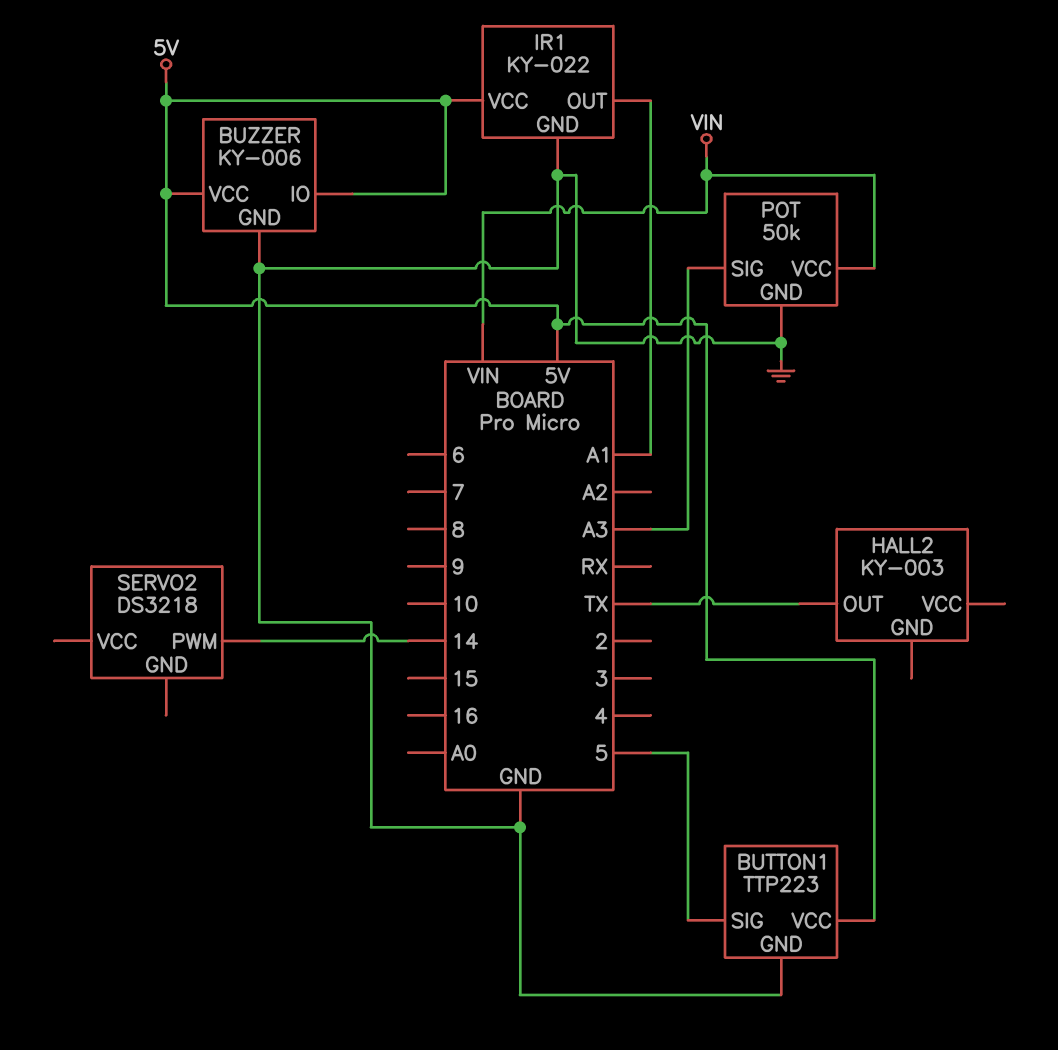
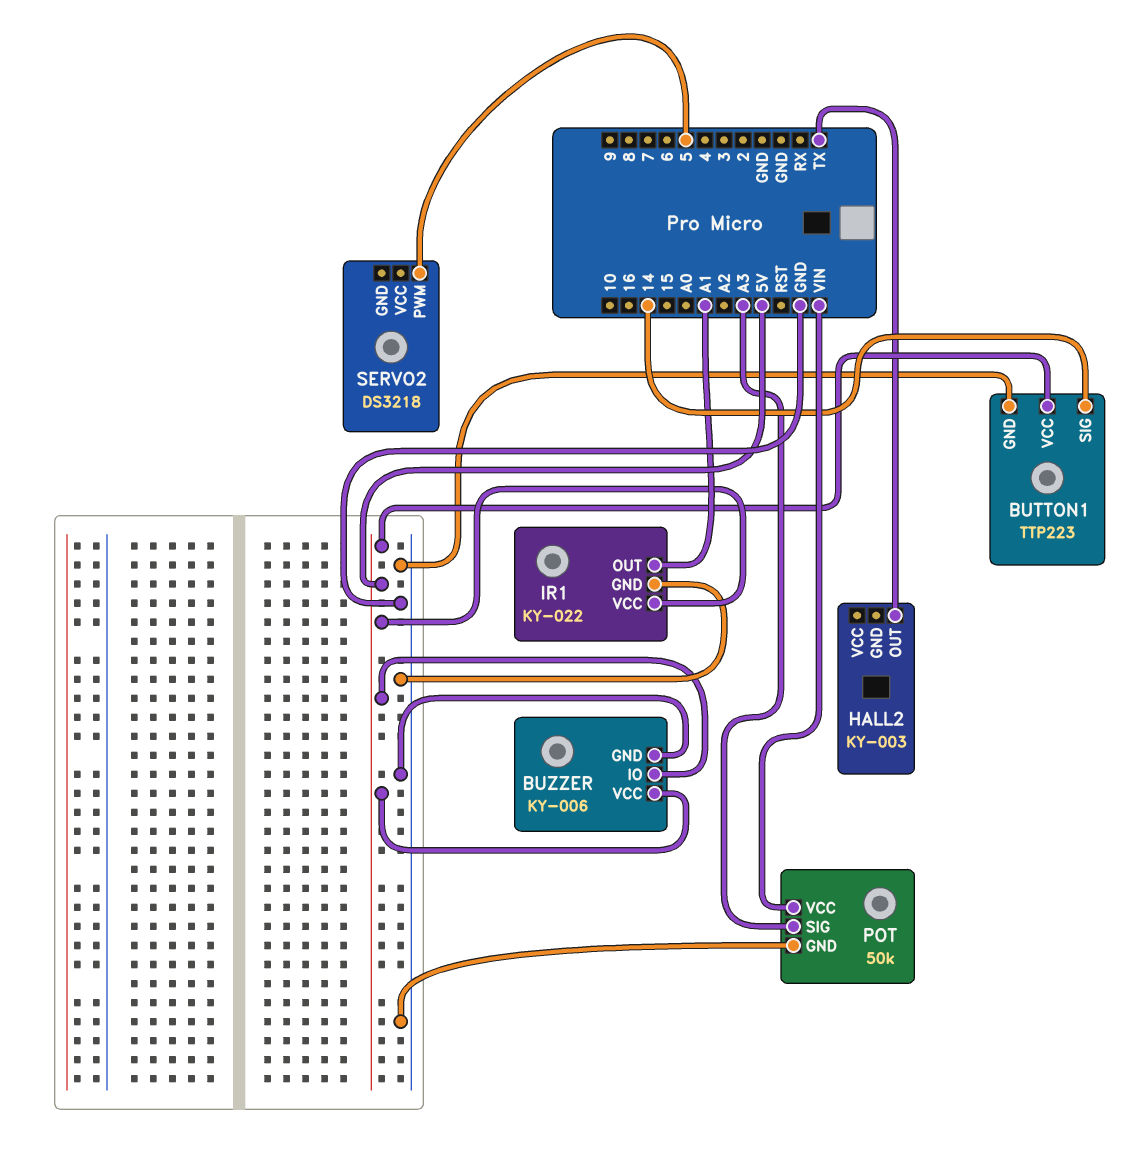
BUTTON1 pin SIG: 5 -> 14
SERVO2 pin PWM: 14 -> 5

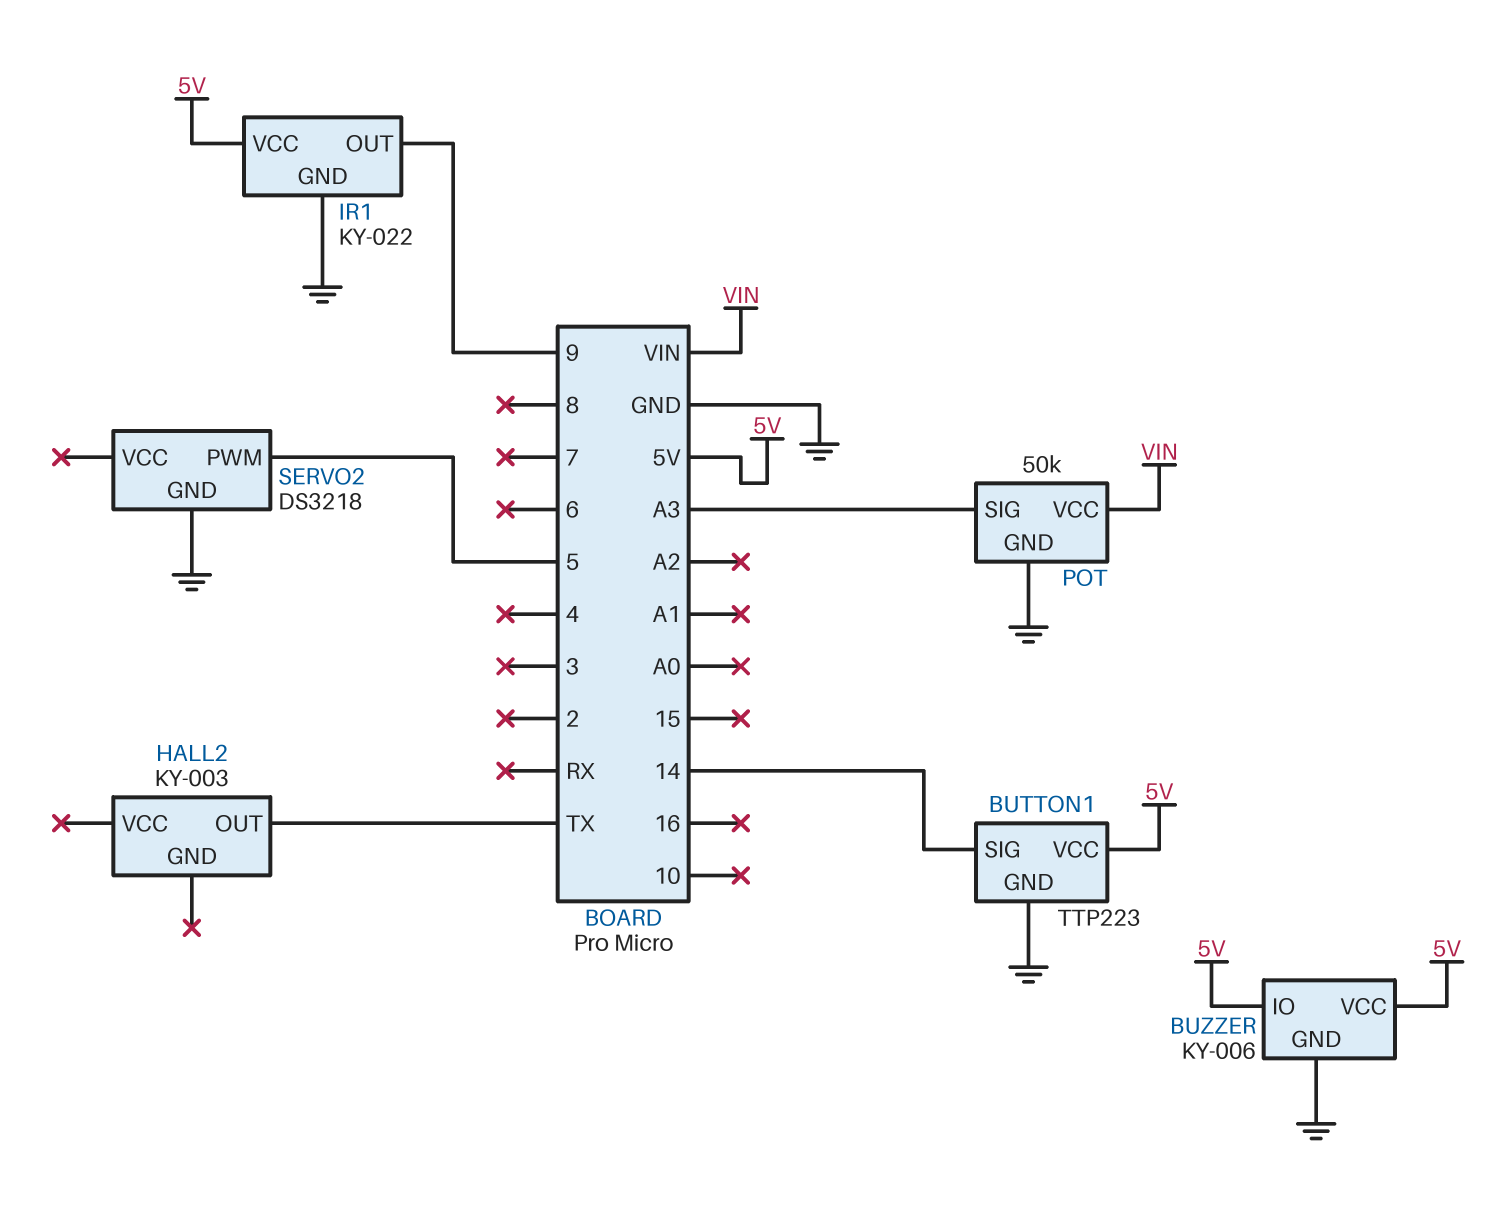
IR1 pin OUT: A1 -> 9
SERVO2 pin GND: none -> GND

